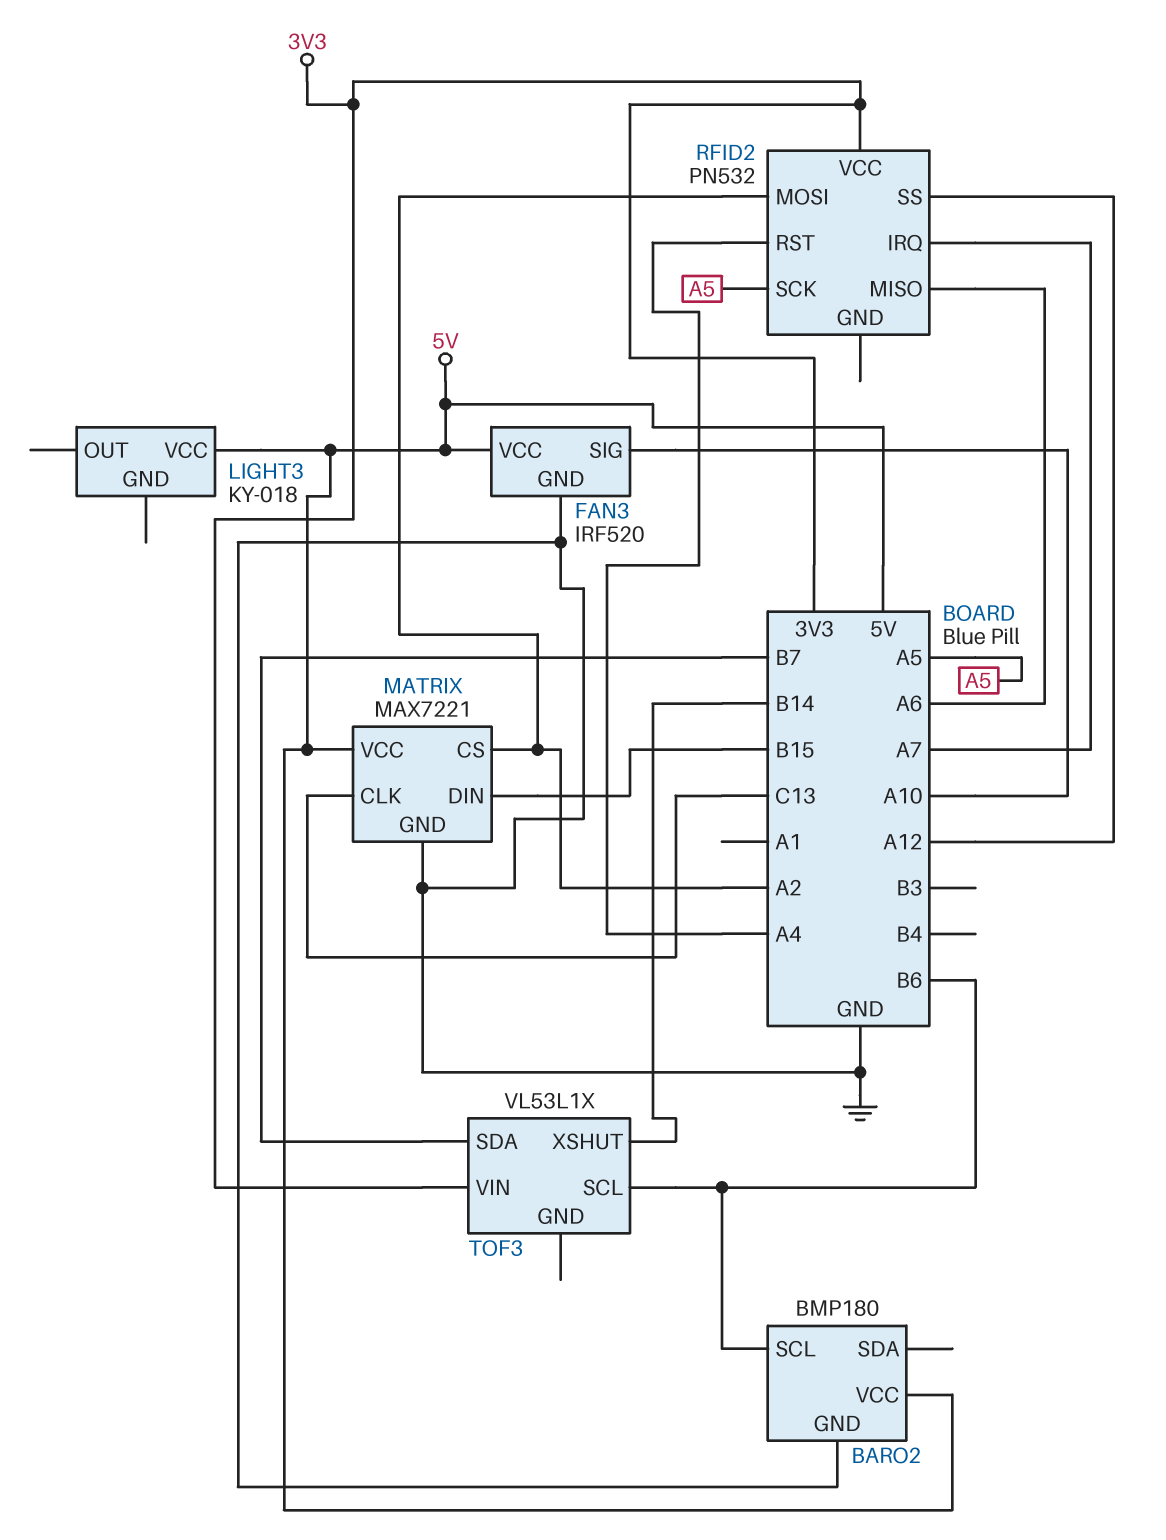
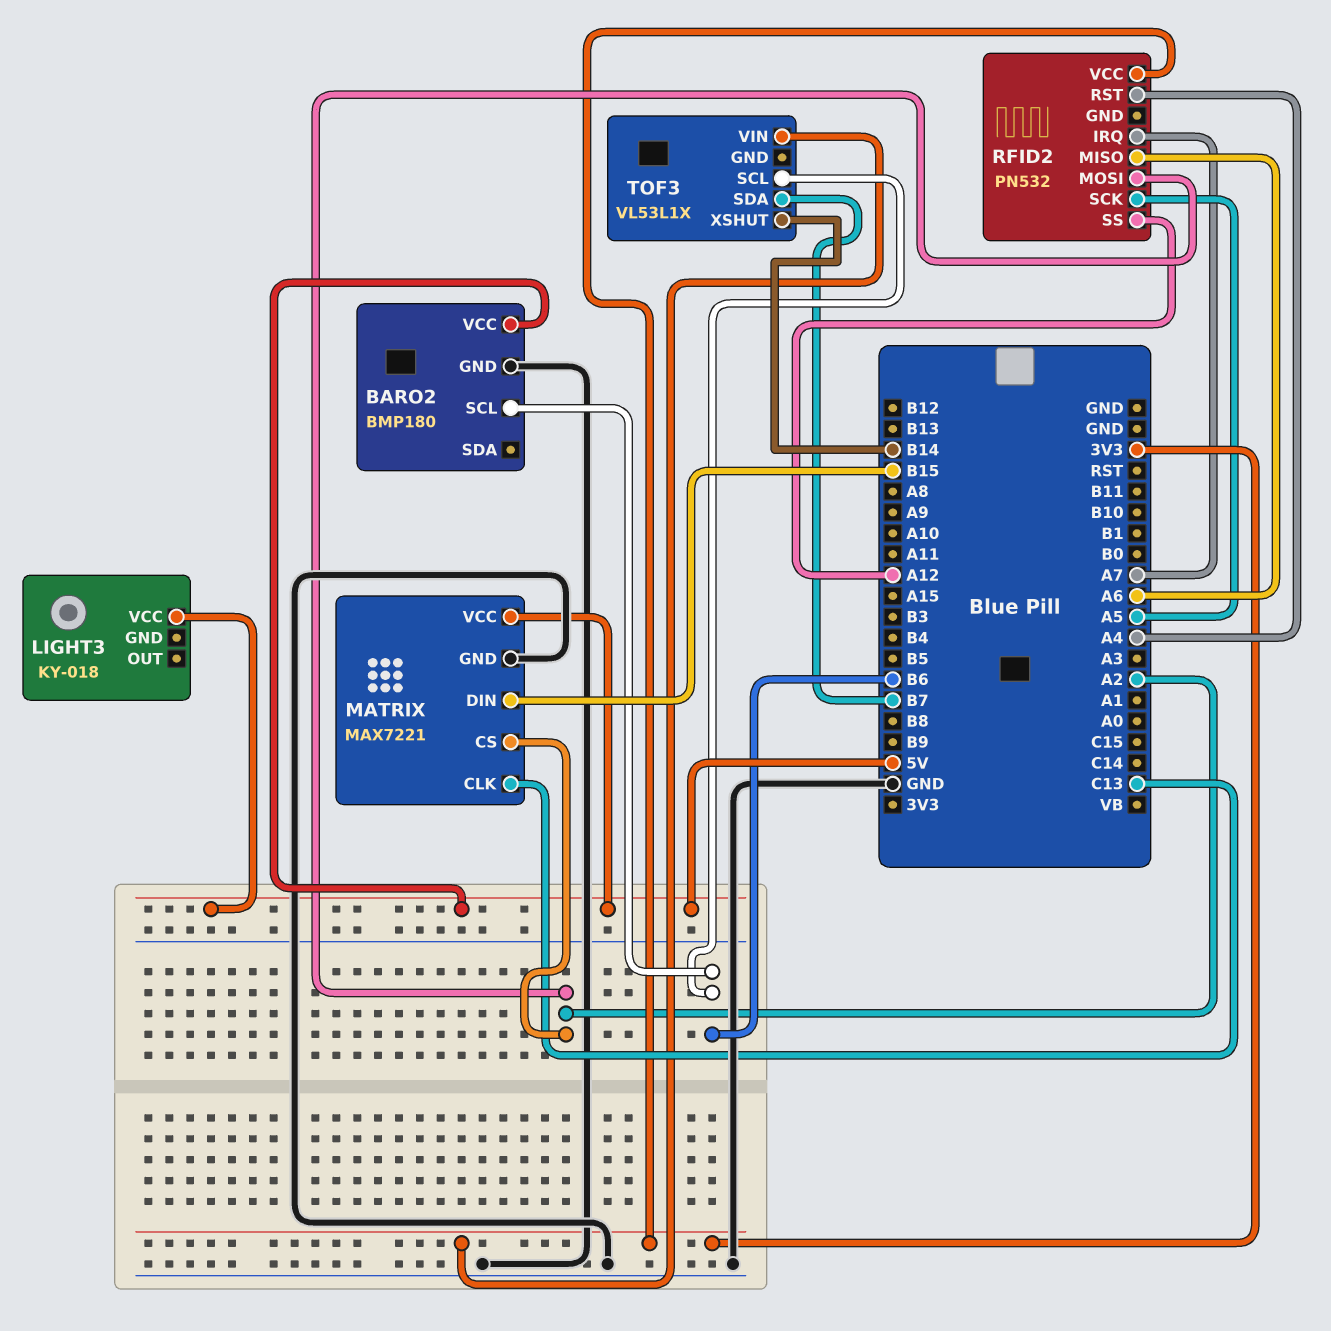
FAN3: IRF520 -> none
FAN3 pin GND: GND -> none
FAN3 pin SIG: A10 -> none
FAN3 pin VCC: 5V -> none

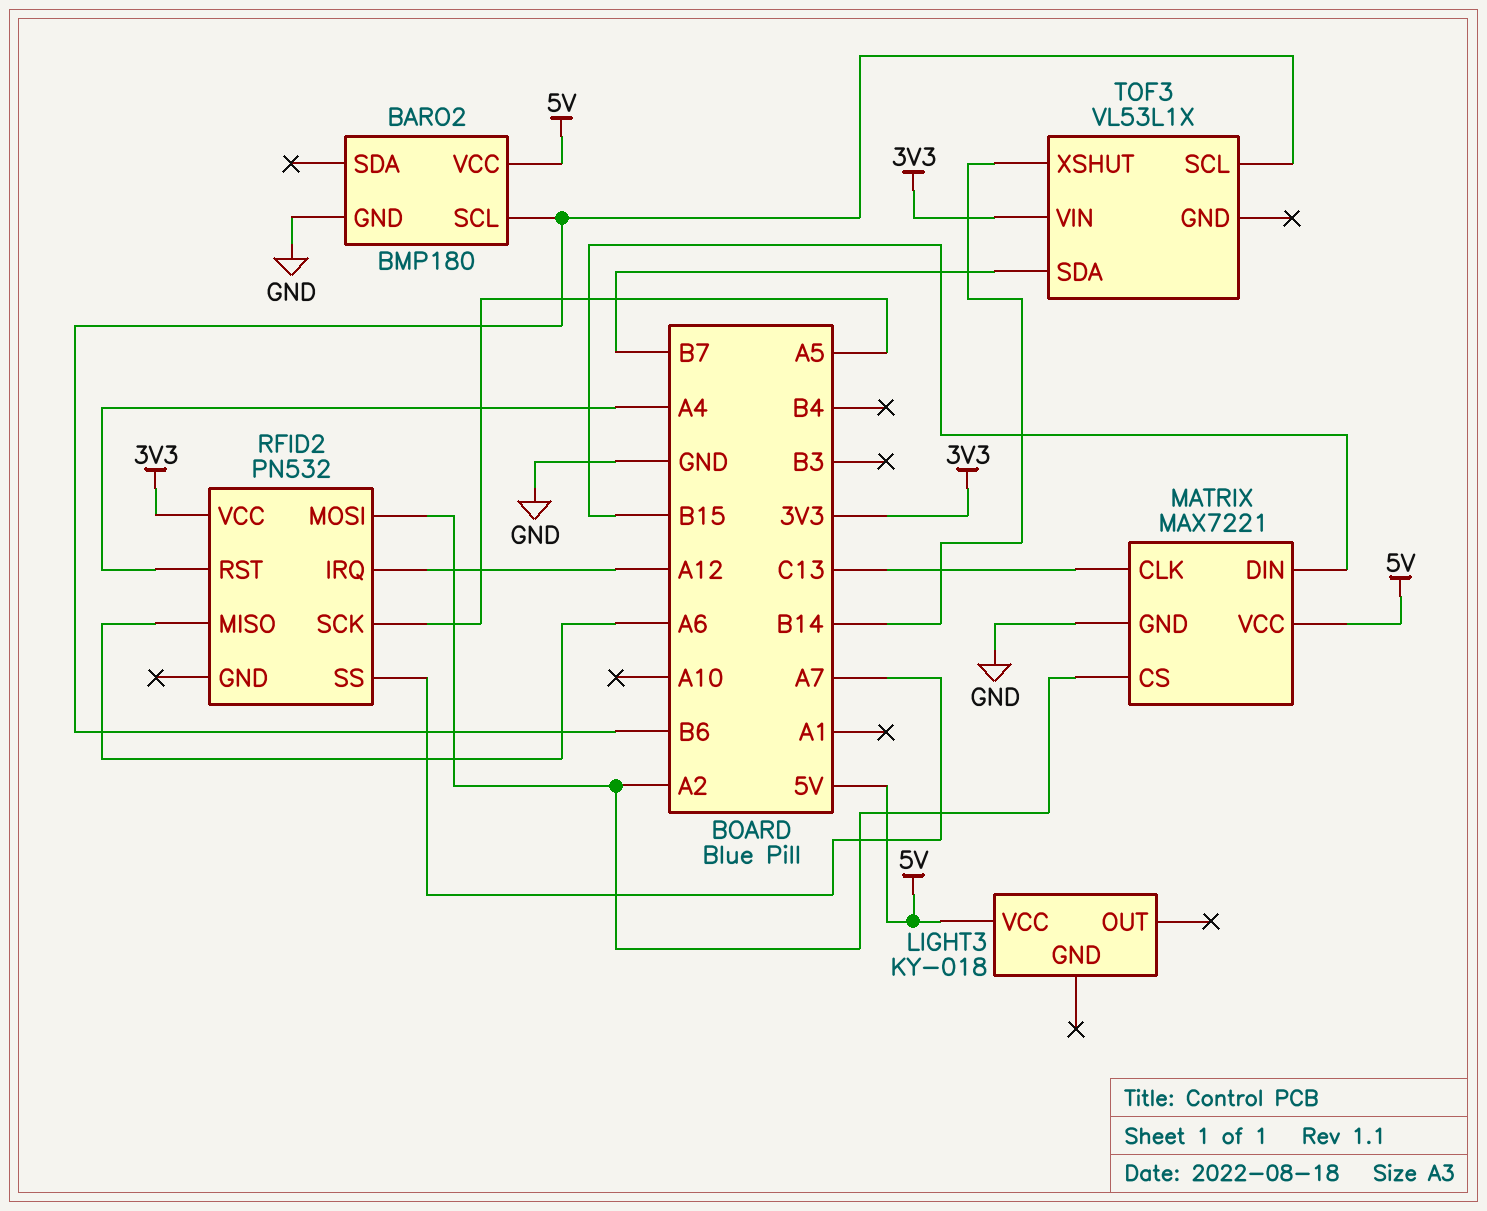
RFID2 pin IRQ: A7 -> A12
RFID2 pin SS: A12 -> A7

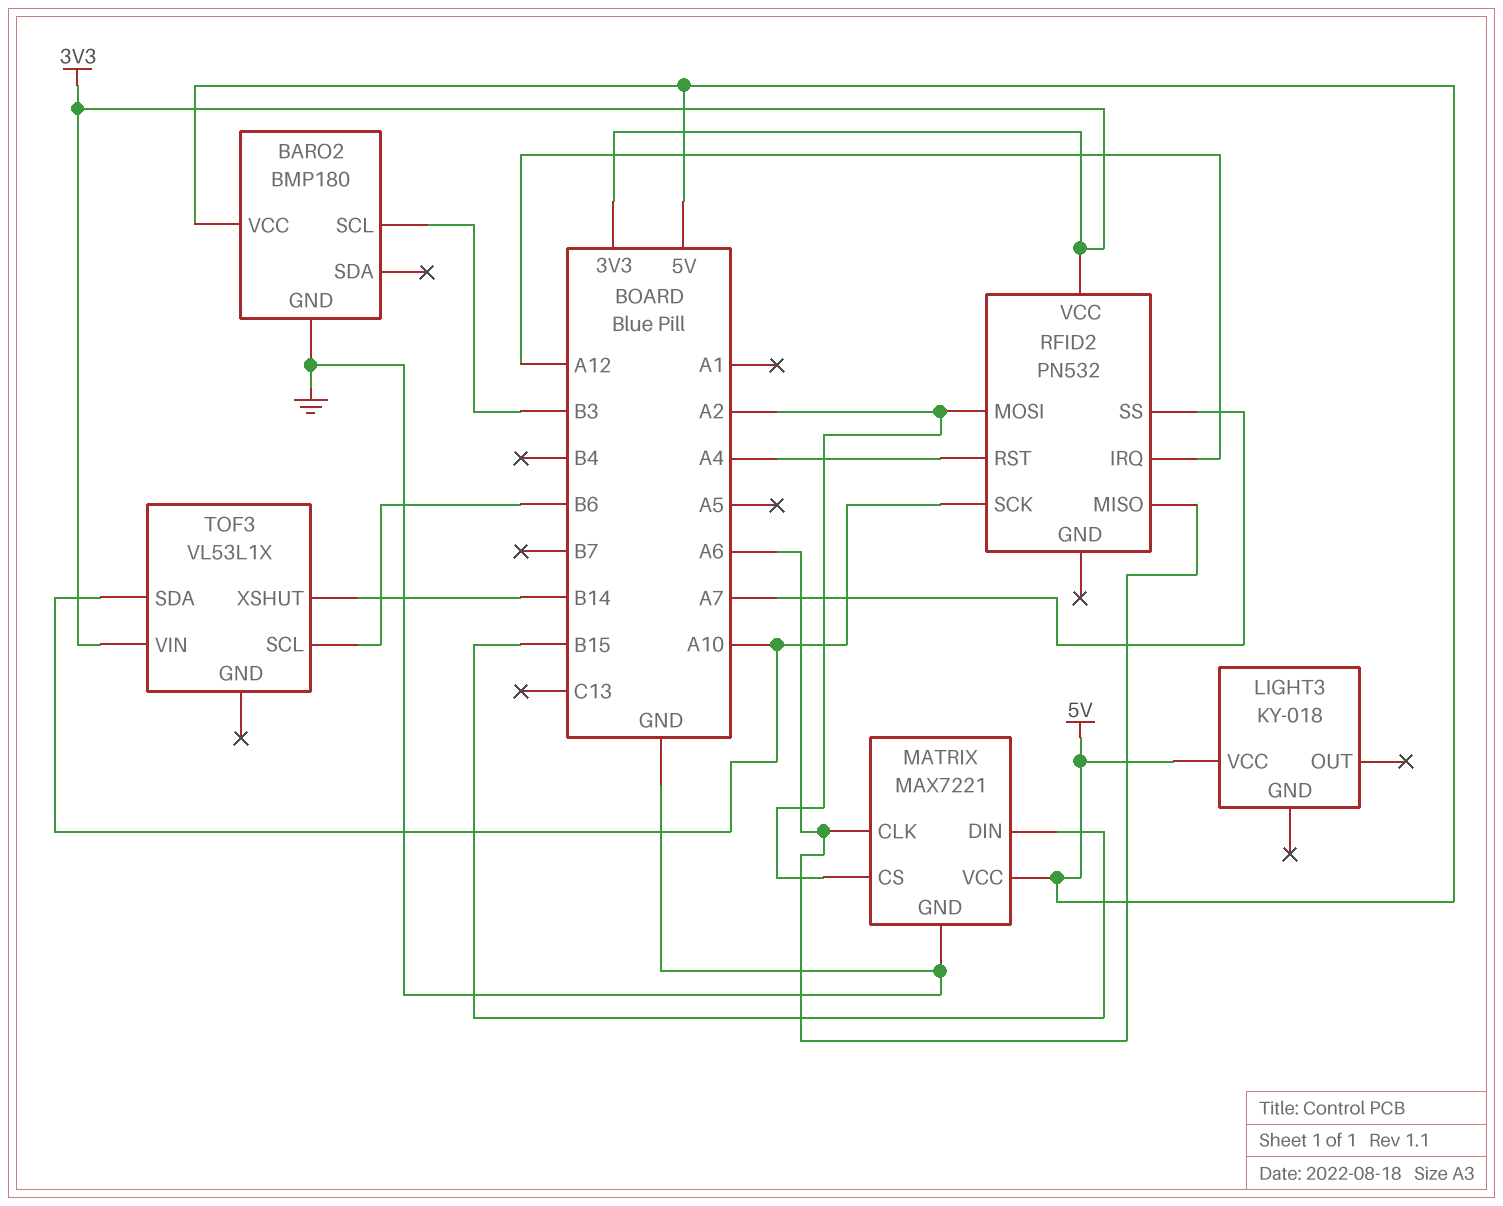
BARO2 pin SCL: B6 -> B3
MATRIX pin CLK: C13 -> A6
RFID2 pin SCK: A5 -> A10
TOF3 pin SDA: B7 -> A10

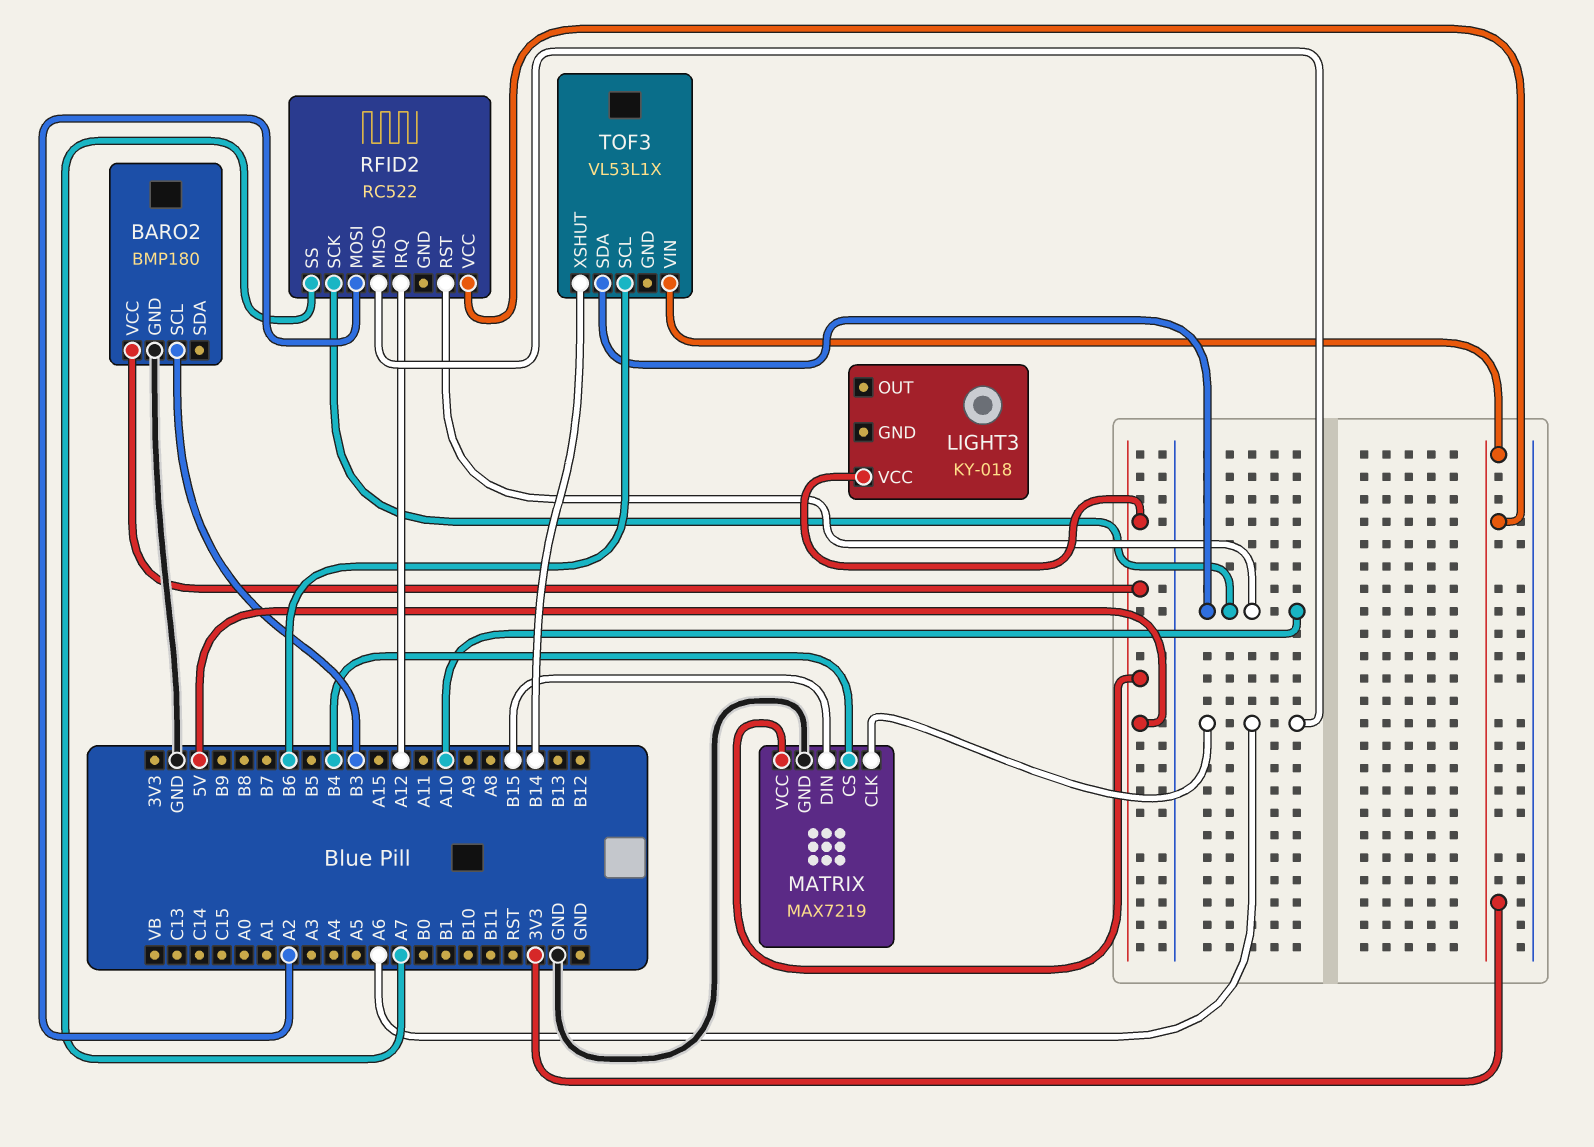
MATRIX: MAX7221 -> MAX7219
MATRIX pin CS: A2 -> B4
RFID2: PN532 -> RC522
RFID2 pin RST: A4 -> A10

